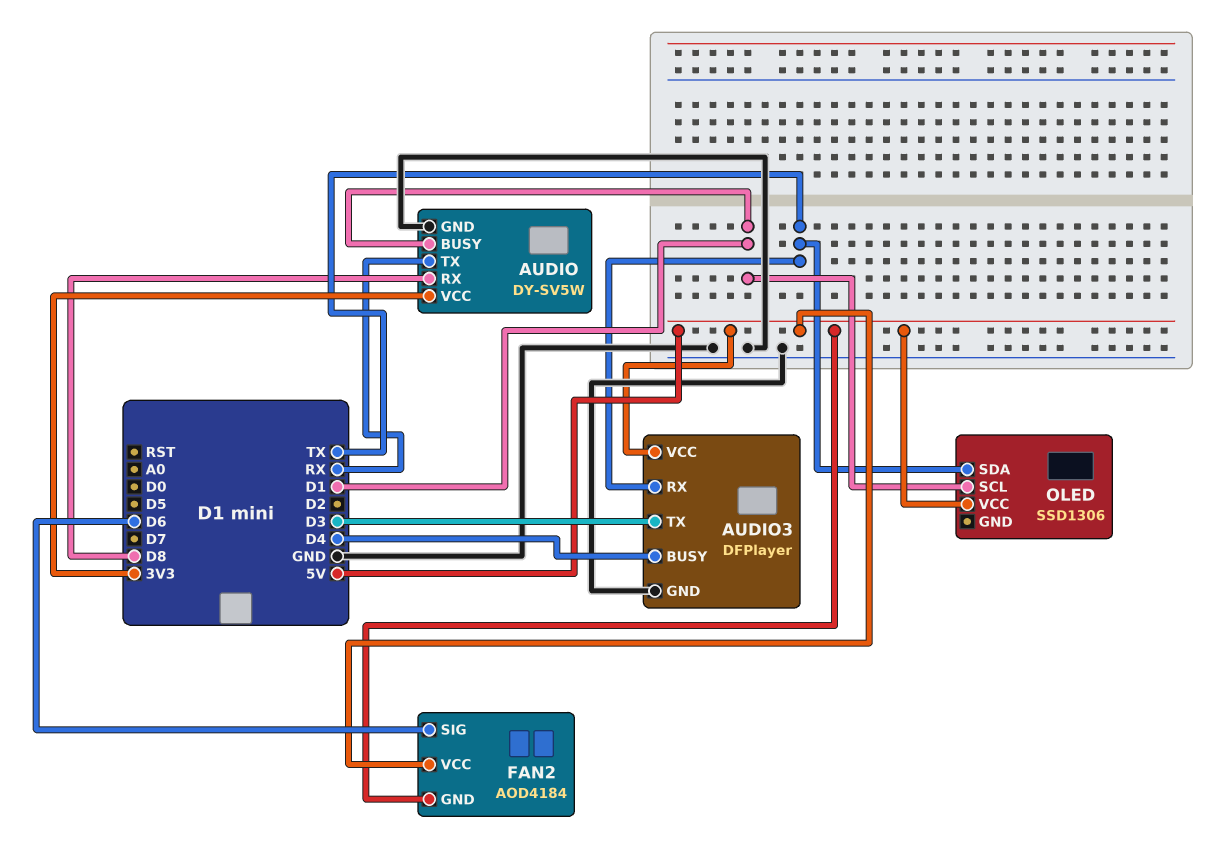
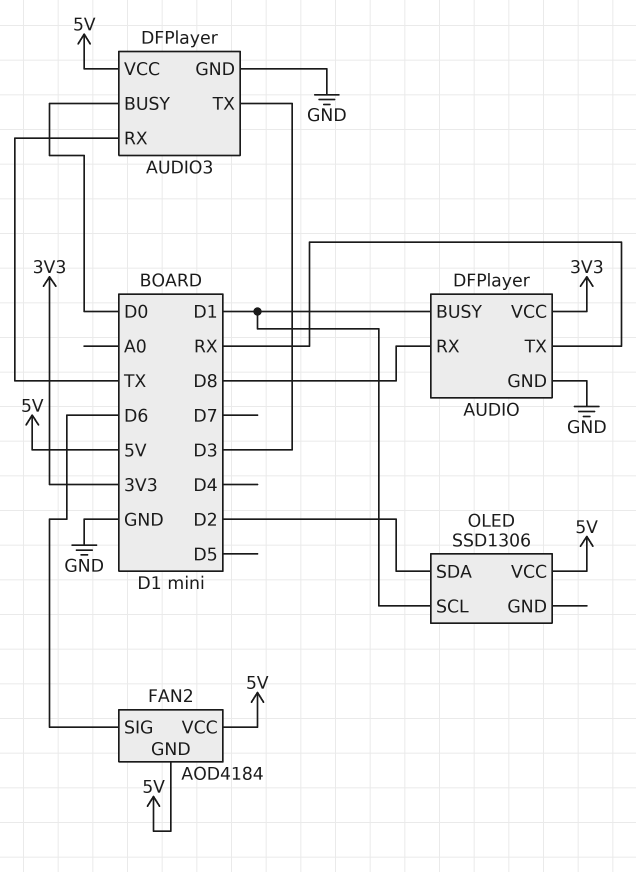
AUDIO: DY-SV5W -> DFPlayer
AUDIO3 pin BUSY: D4 -> D0
OLED pin SDA: TX -> D2

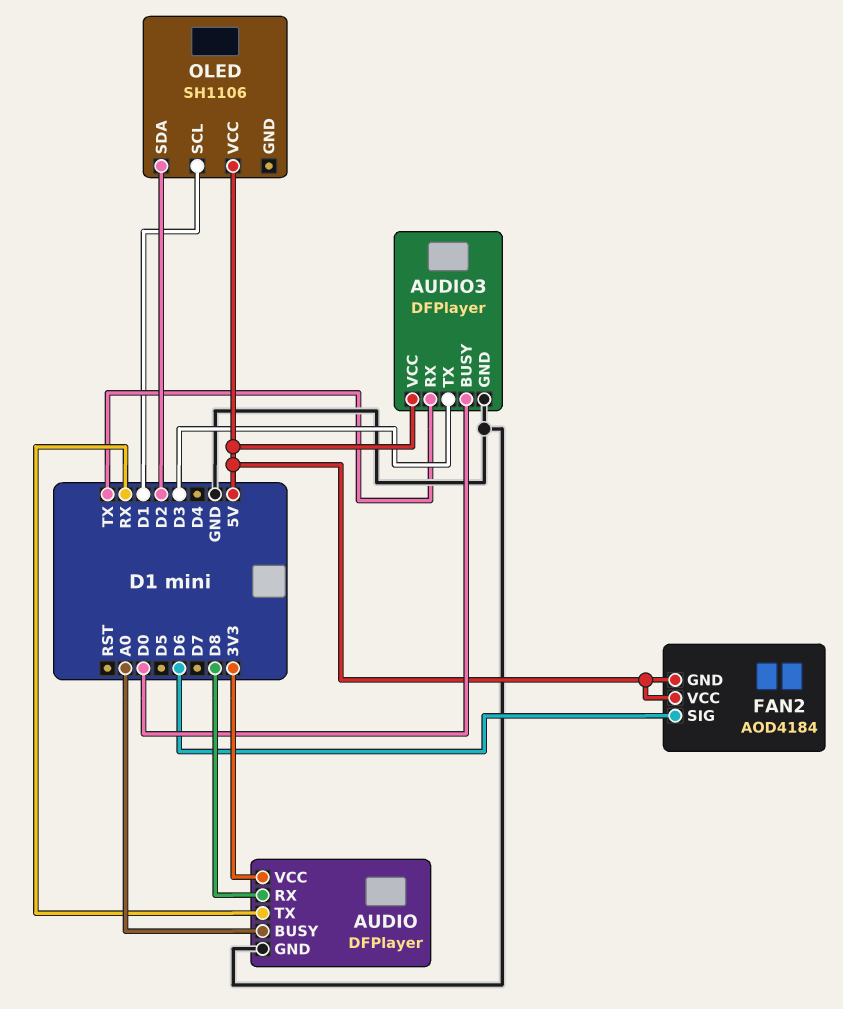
AUDIO pin BUSY: D1 -> A0
OLED: SSD1306 -> SH1106

